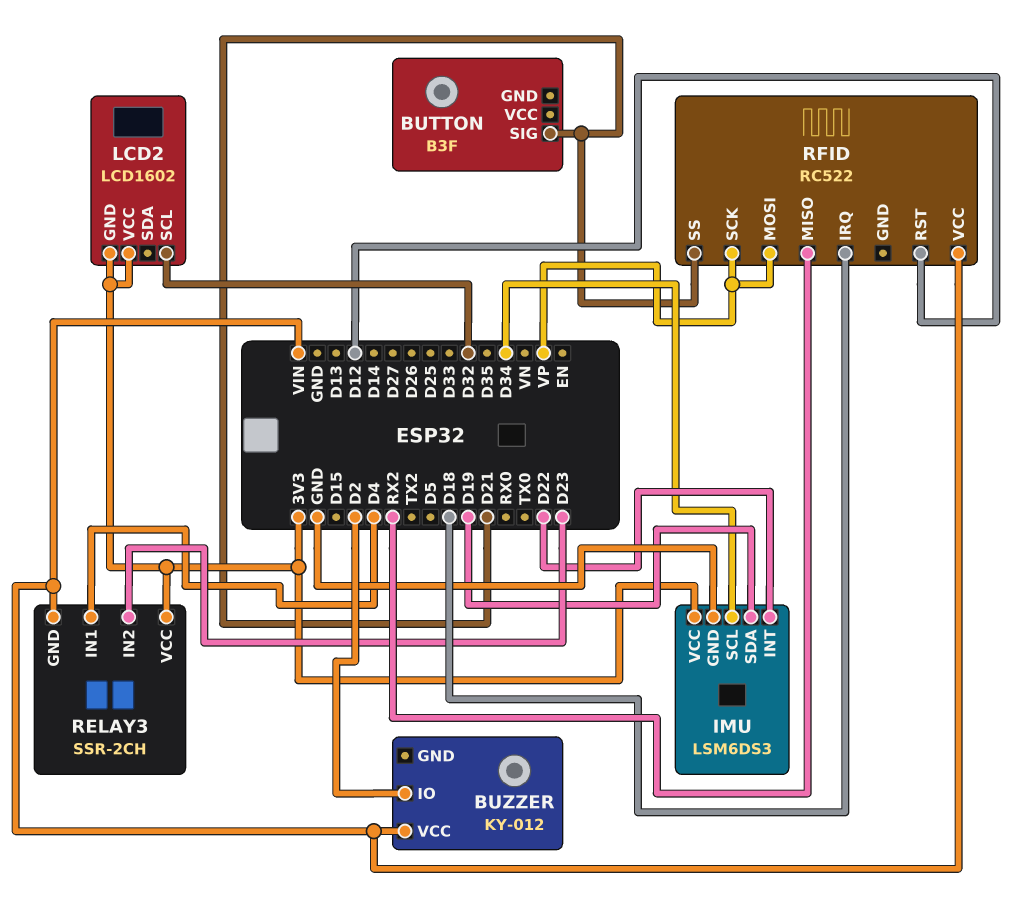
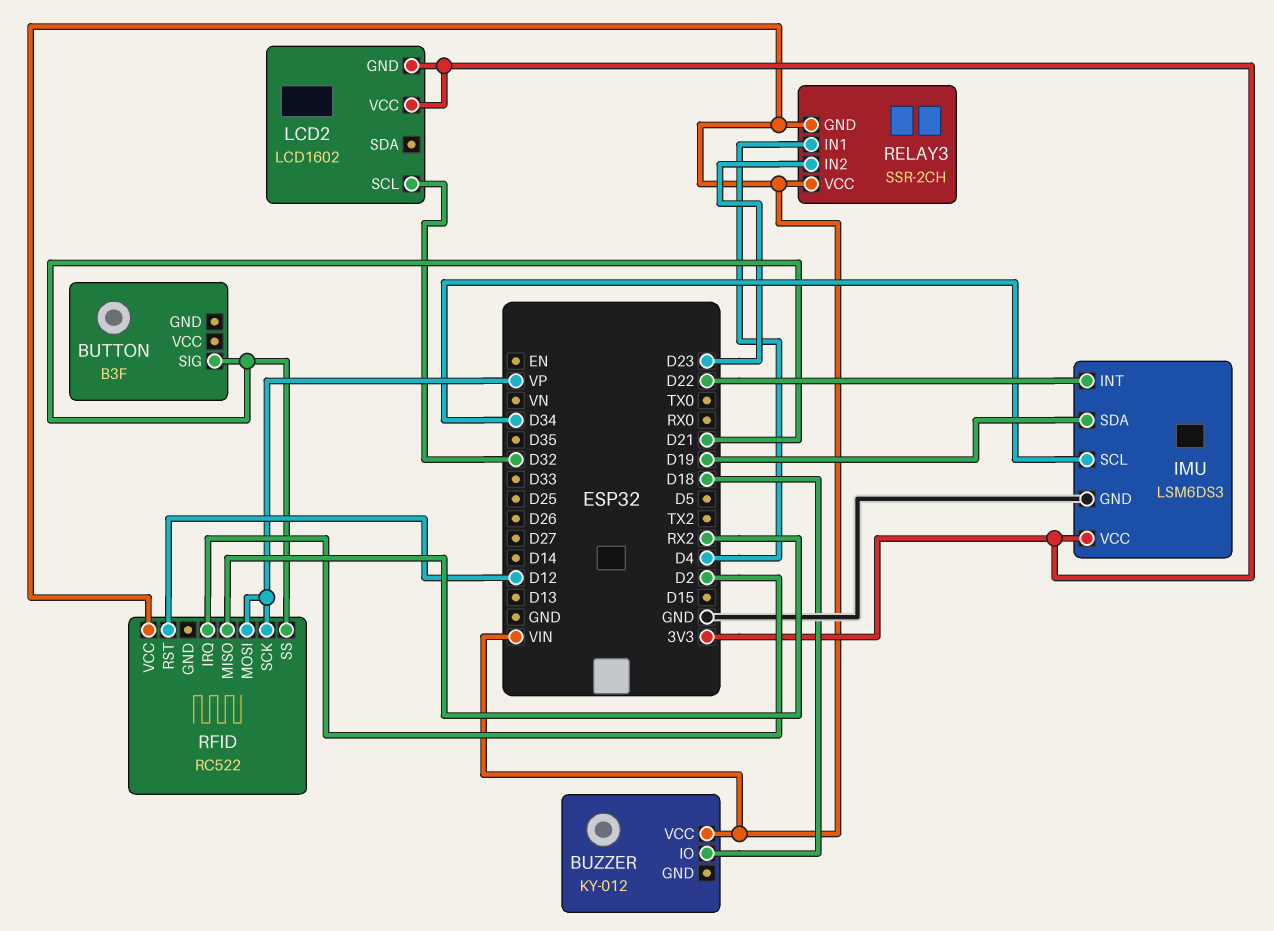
BUZZER pin IO: D2 -> D18
RELAY3 pin VCC: 3V3 -> VIN
RFID pin IRQ: D18 -> D2

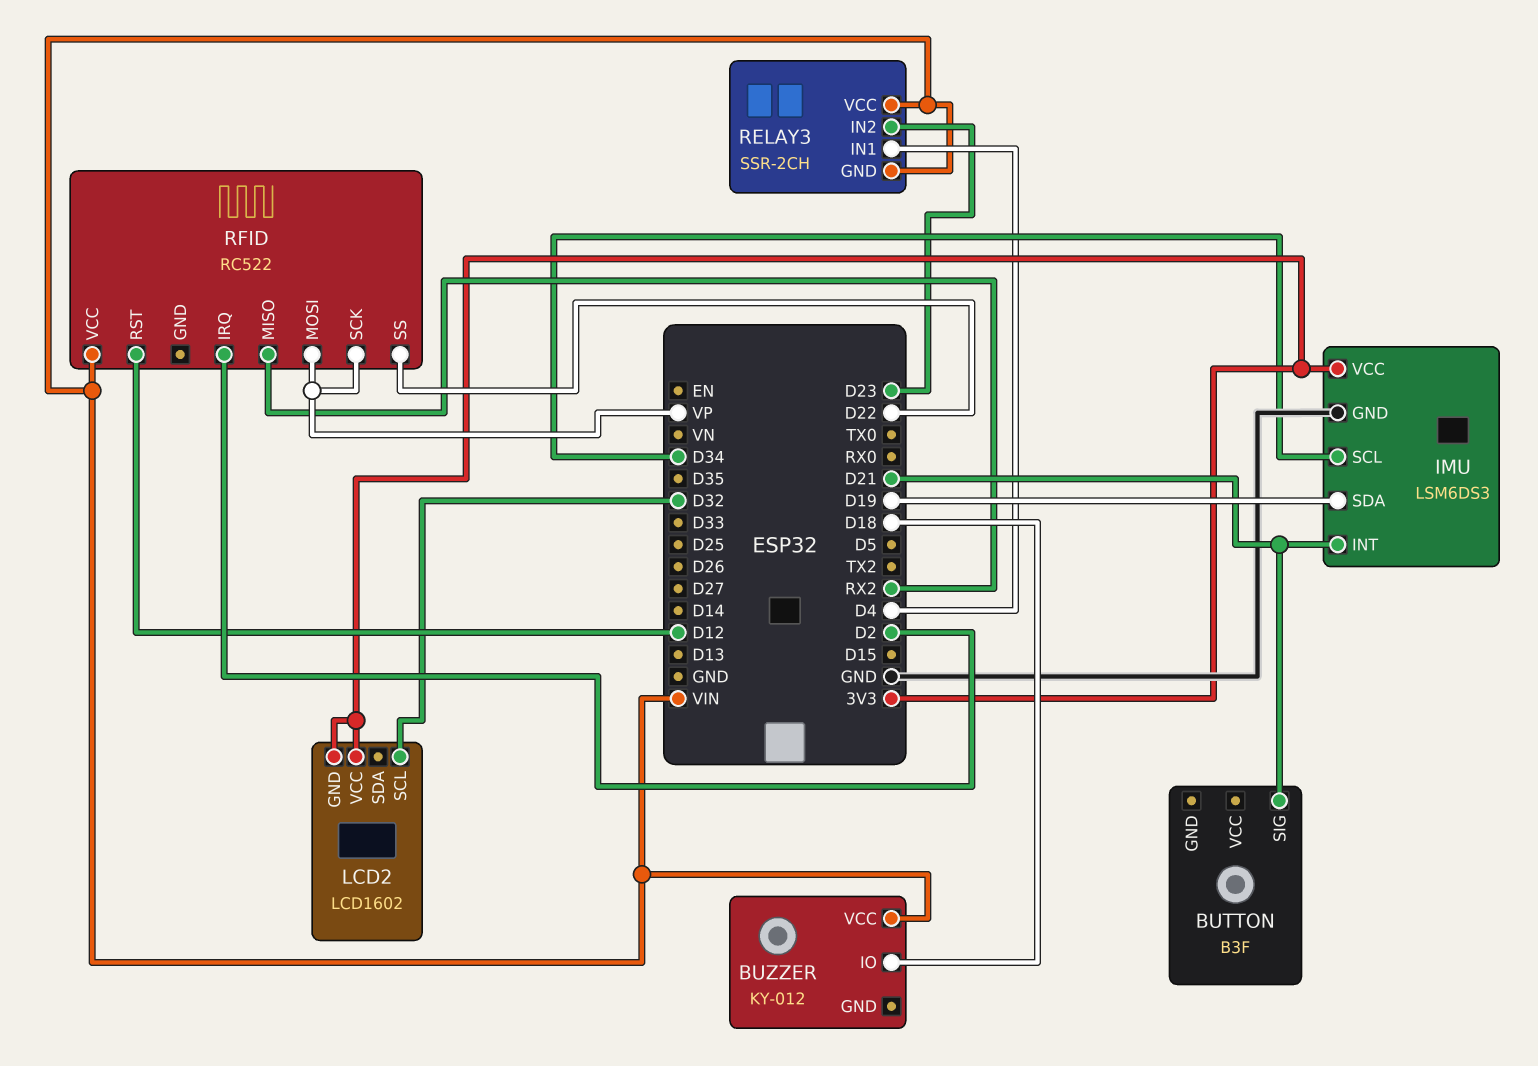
IMU pin INT: D22 -> D21
RFID pin SS: D21 -> D22

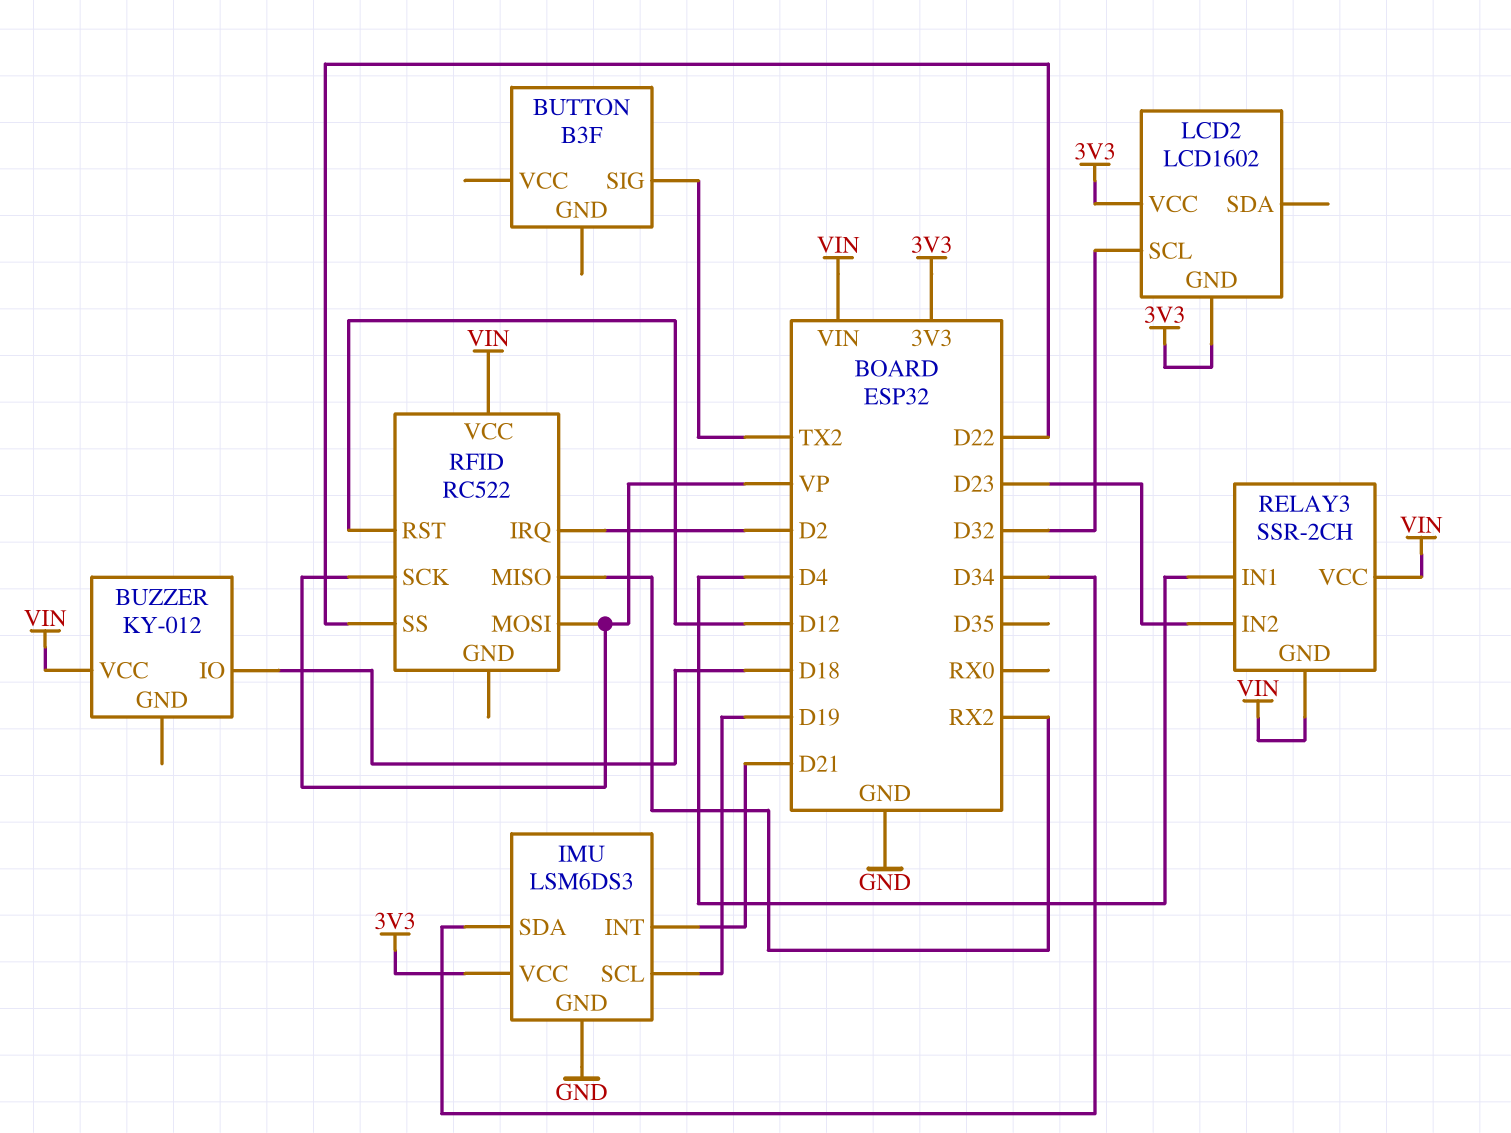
BUTTON pin SIG: D21 -> TX2
IMU pin SCL: D34 -> D19
IMU pin SDA: D19 -> D34

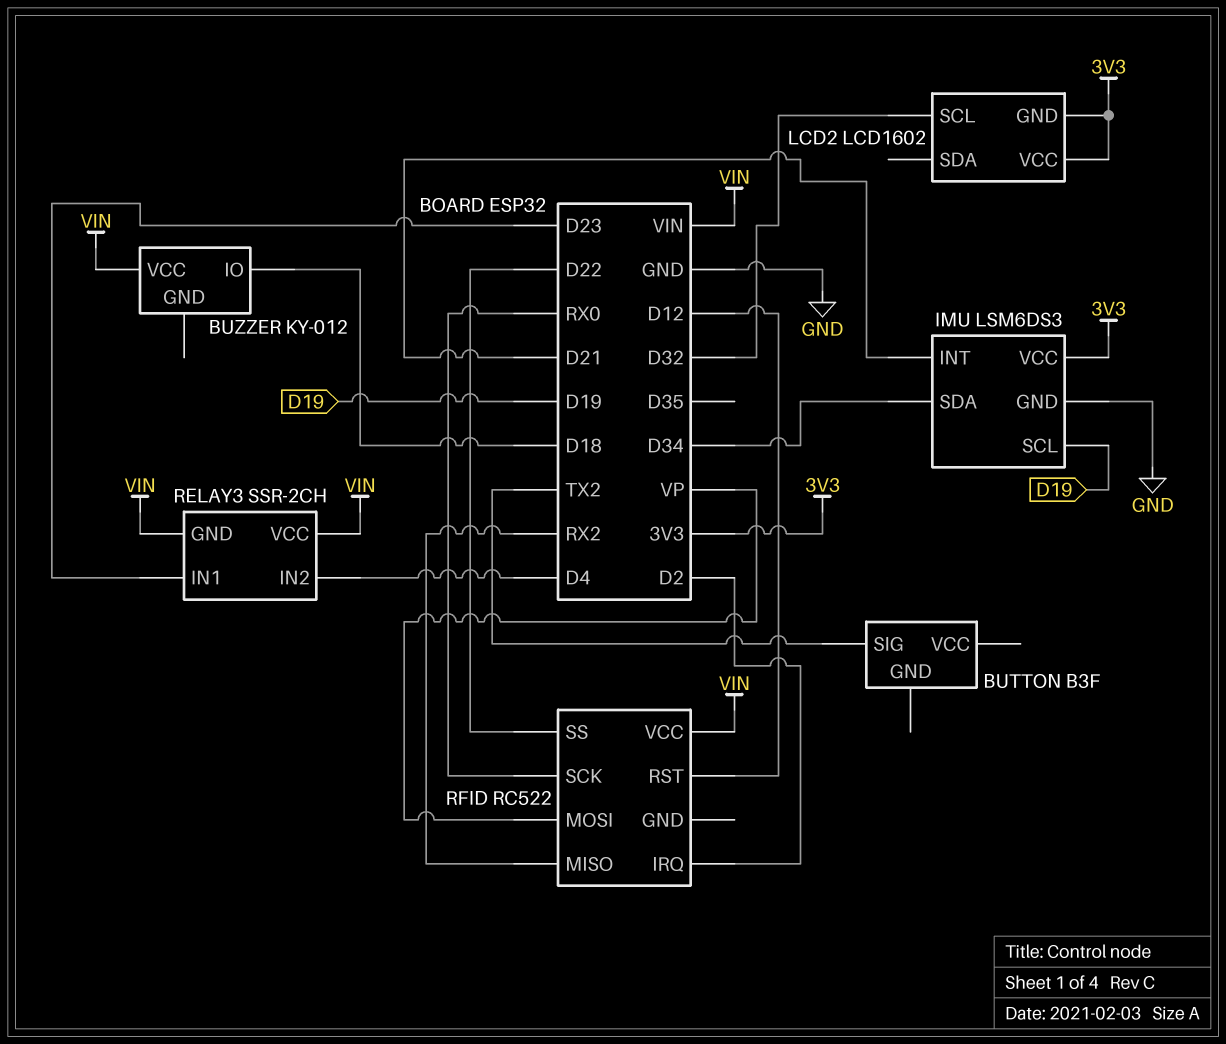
RELAY3 pin IN1: D4 -> D23
RELAY3 pin IN2: D23 -> D4
RFID pin SCK: VP -> RX0

